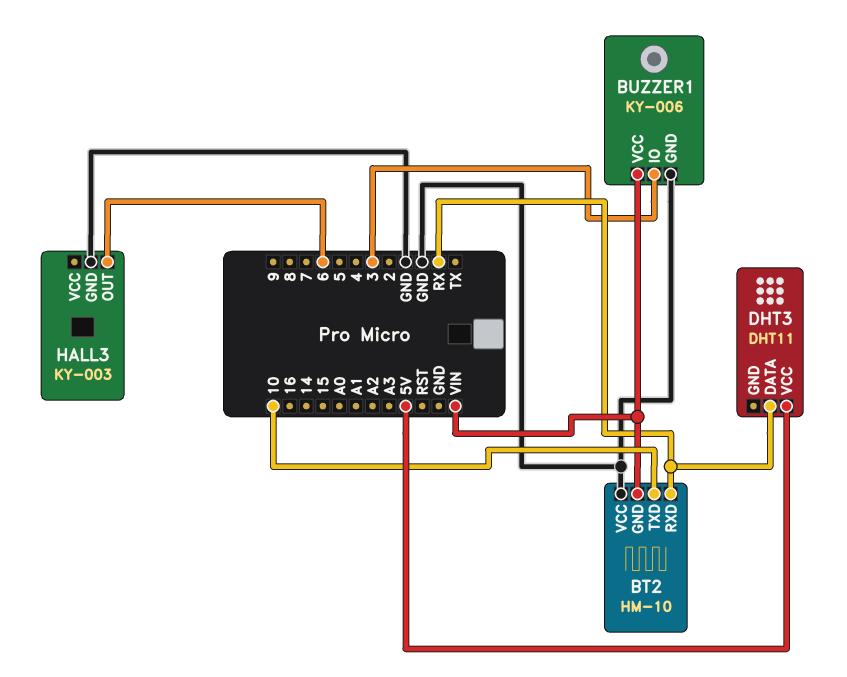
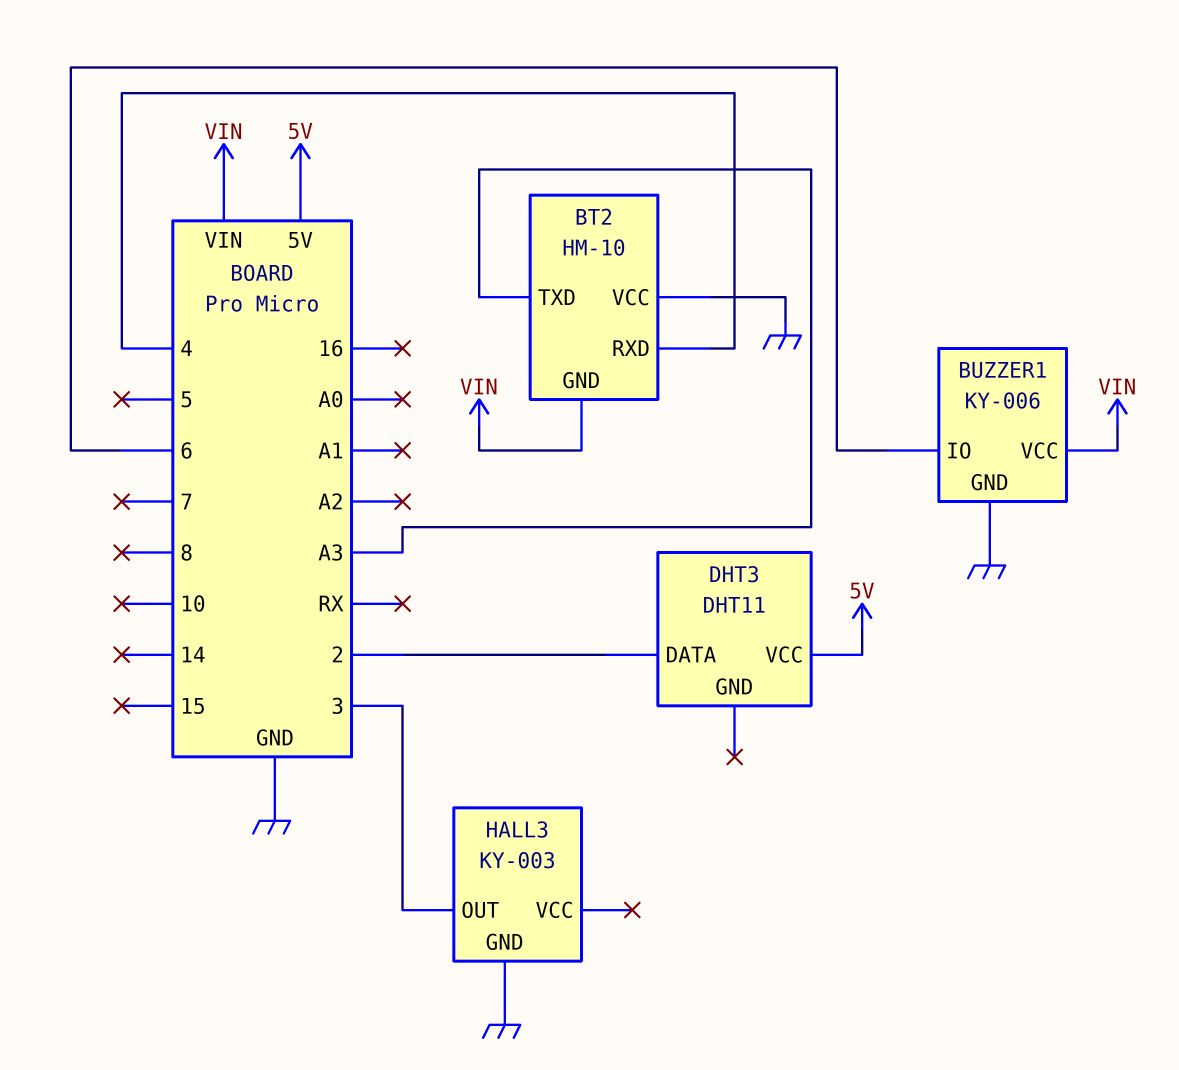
BT2 pin RXD: RX -> 4
BT2 pin TXD: 10 -> A3
BUZZER1 pin IO: 3 -> 6
DHT3 pin DATA: RX -> 2
HALL3 pin OUT: 6 -> 3

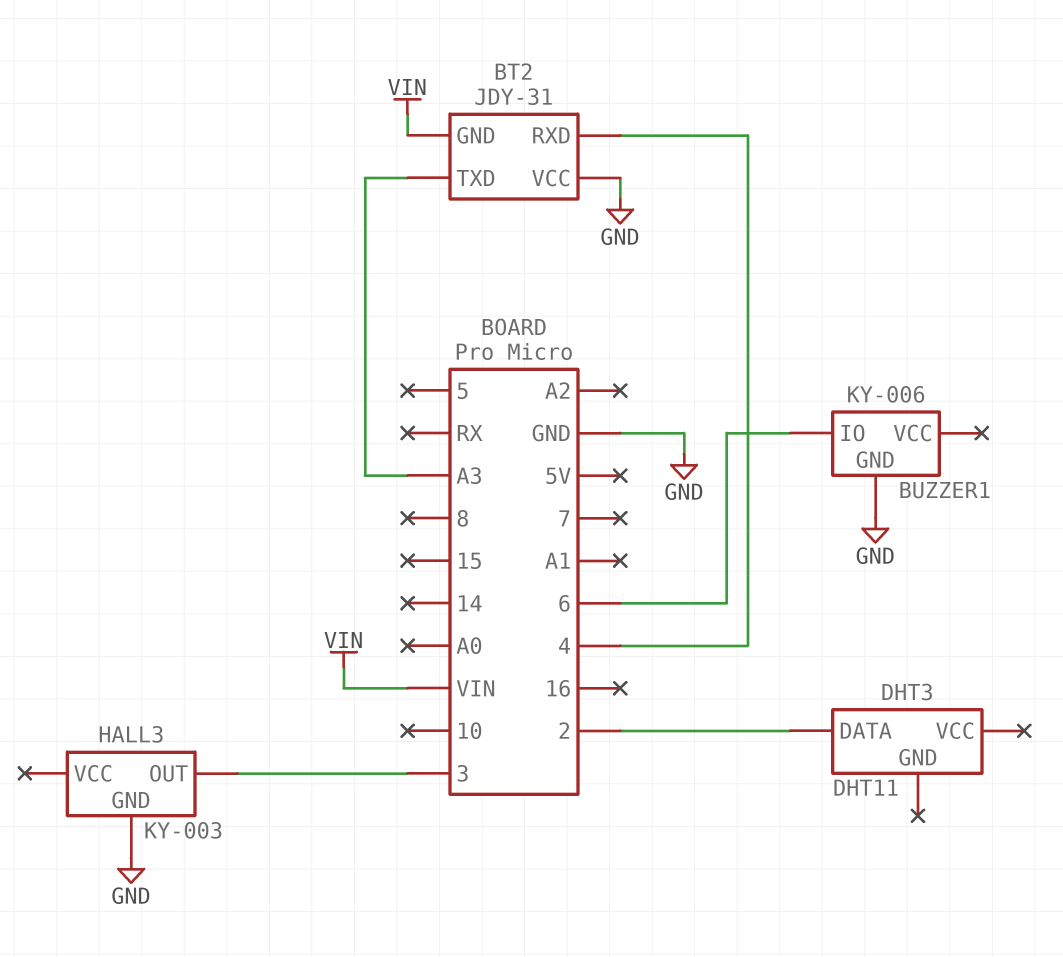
BT2: HM-10 -> JDY-31
BUZZER1 pin VCC: VIN -> none
DHT3 pin VCC: 5V -> none

